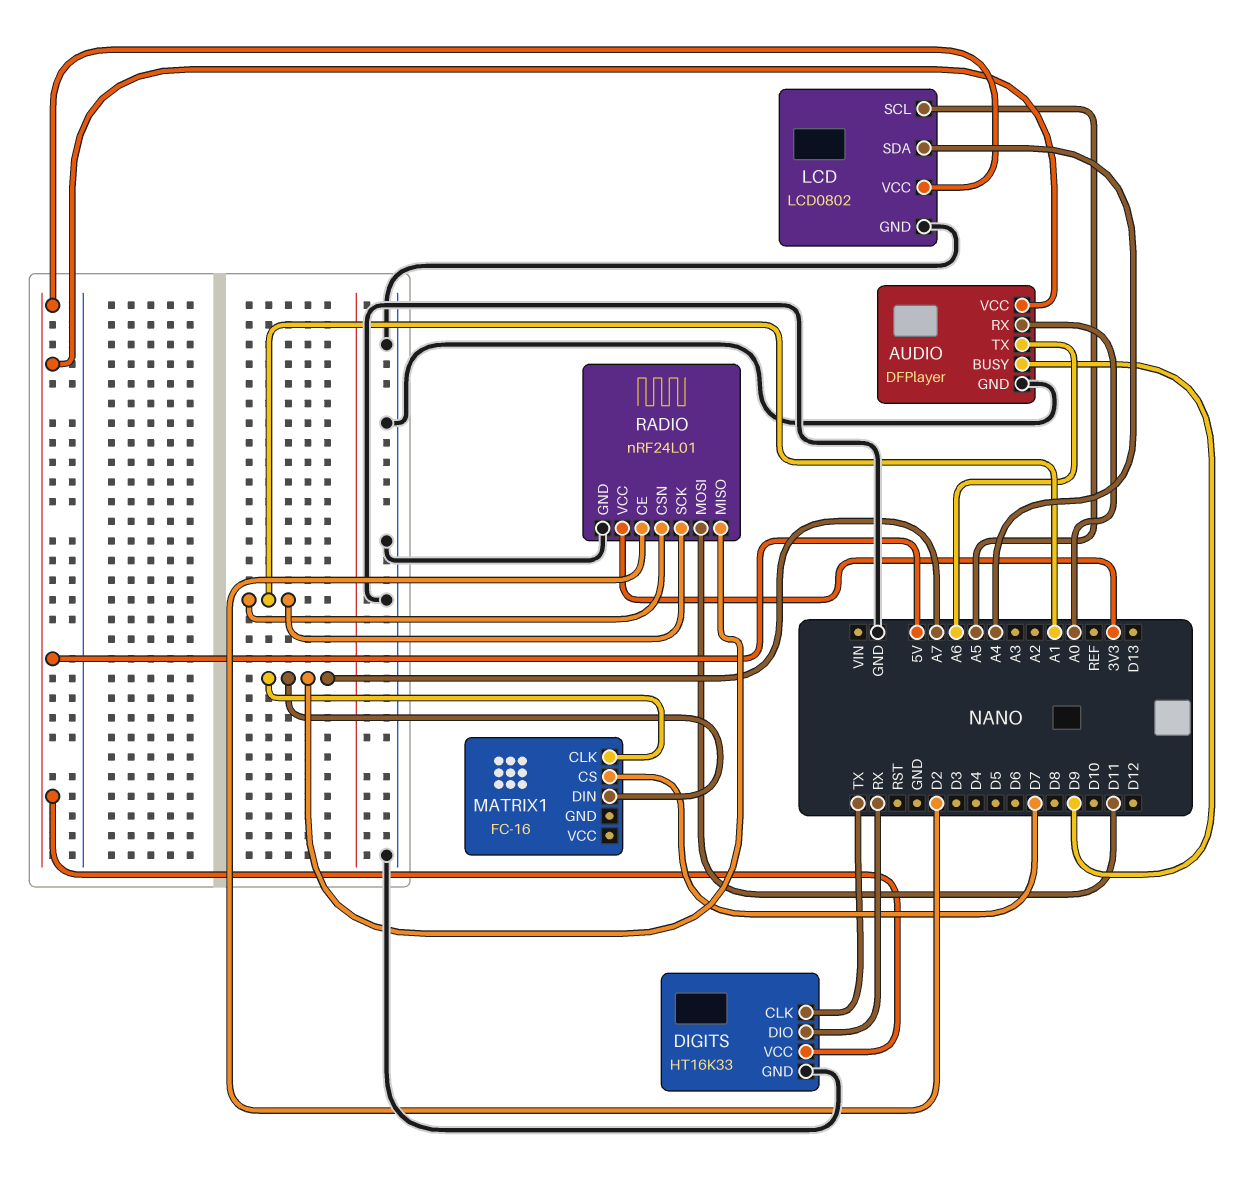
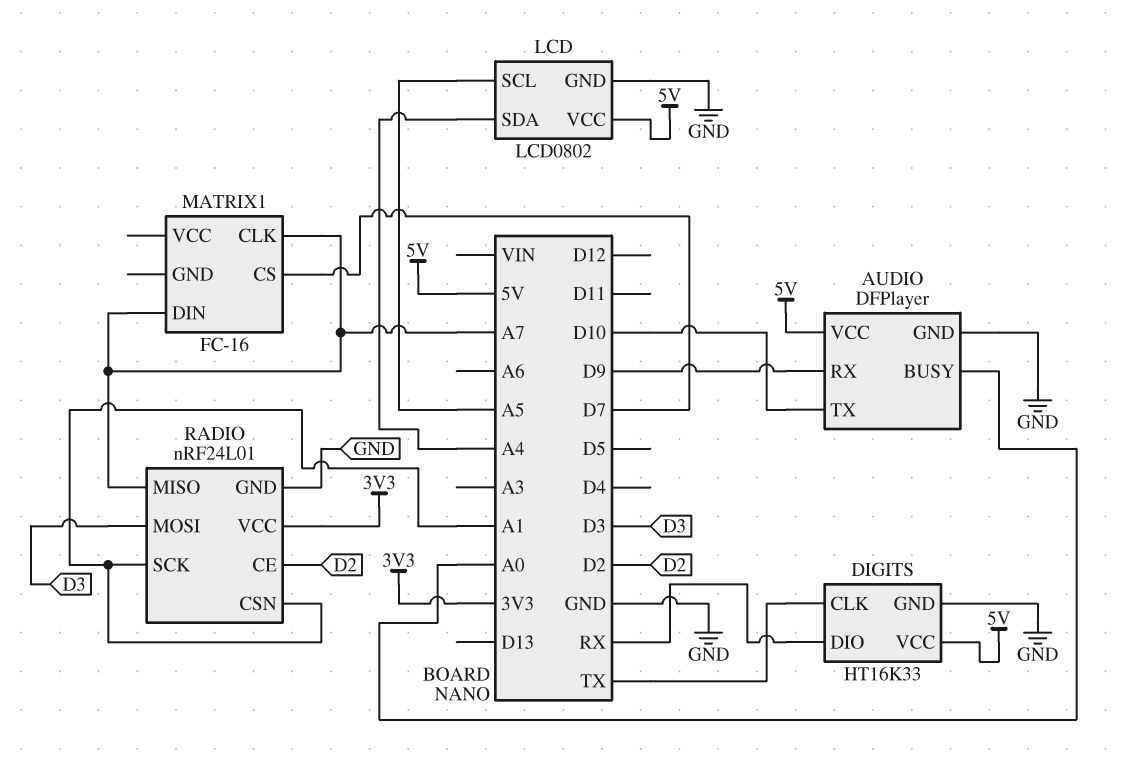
AUDIO pin BUSY: D9 -> A0
AUDIO pin RX: A0 -> D9
AUDIO pin TX: A6 -> D10
RADIO pin MOSI: D11 -> D3

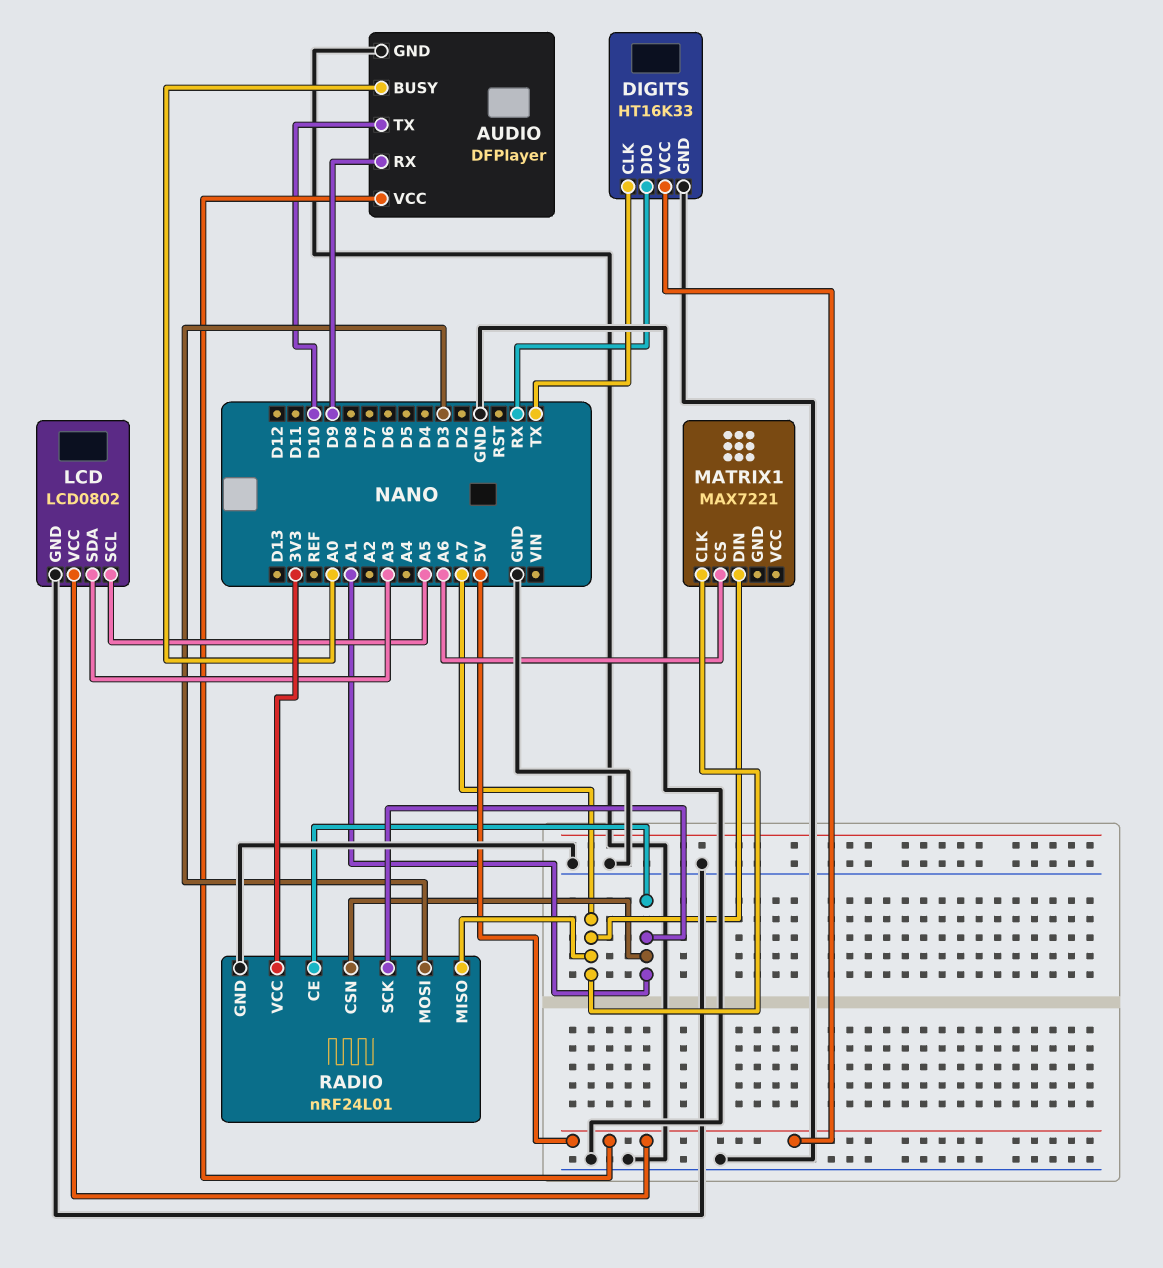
LCD pin SDA: A4 -> A3
MATRIX1: FC-16 -> MAX7221
MATRIX1 pin CS: D7 -> A6
RADIO pin CE: D2 -> A1

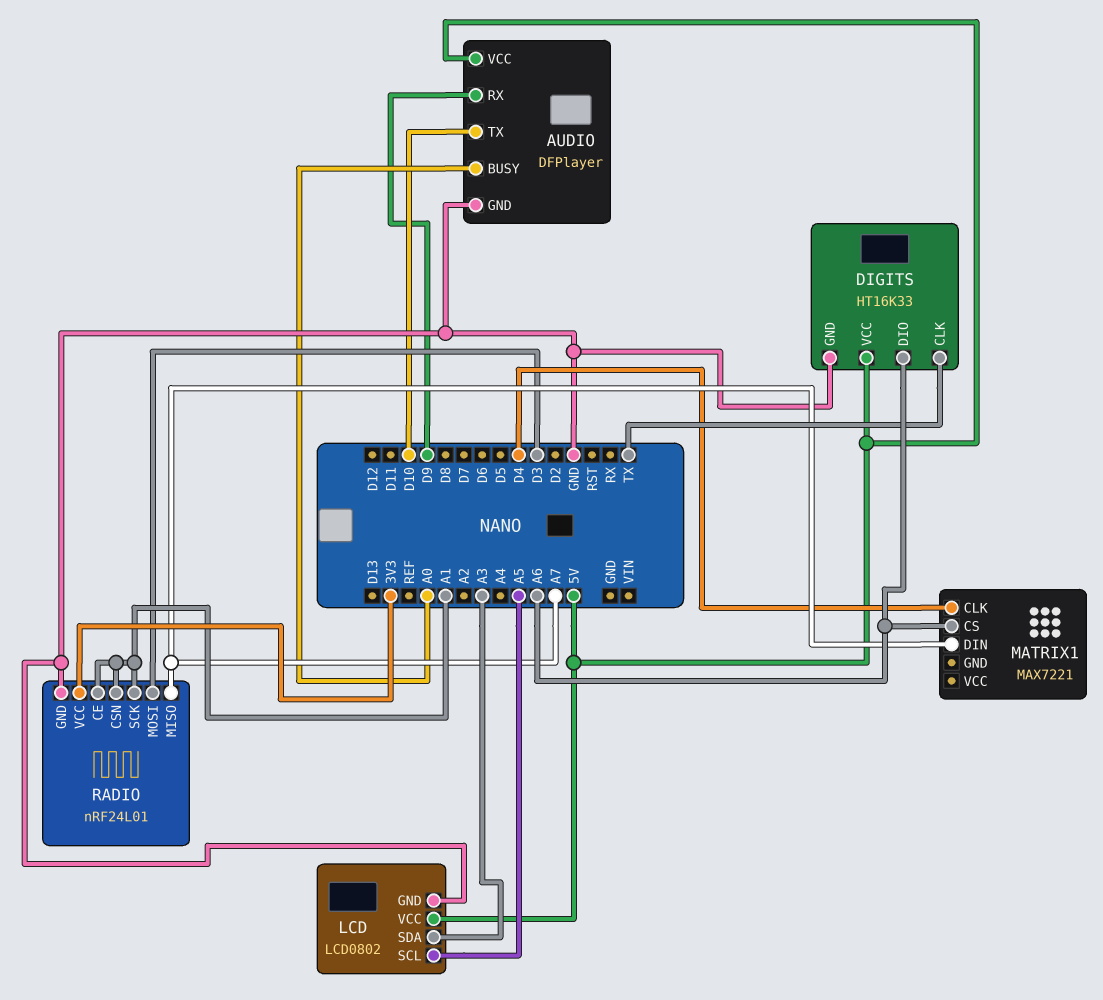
DIGITS pin DIO: RX -> A6
MATRIX1 pin CLK: A7 -> D4

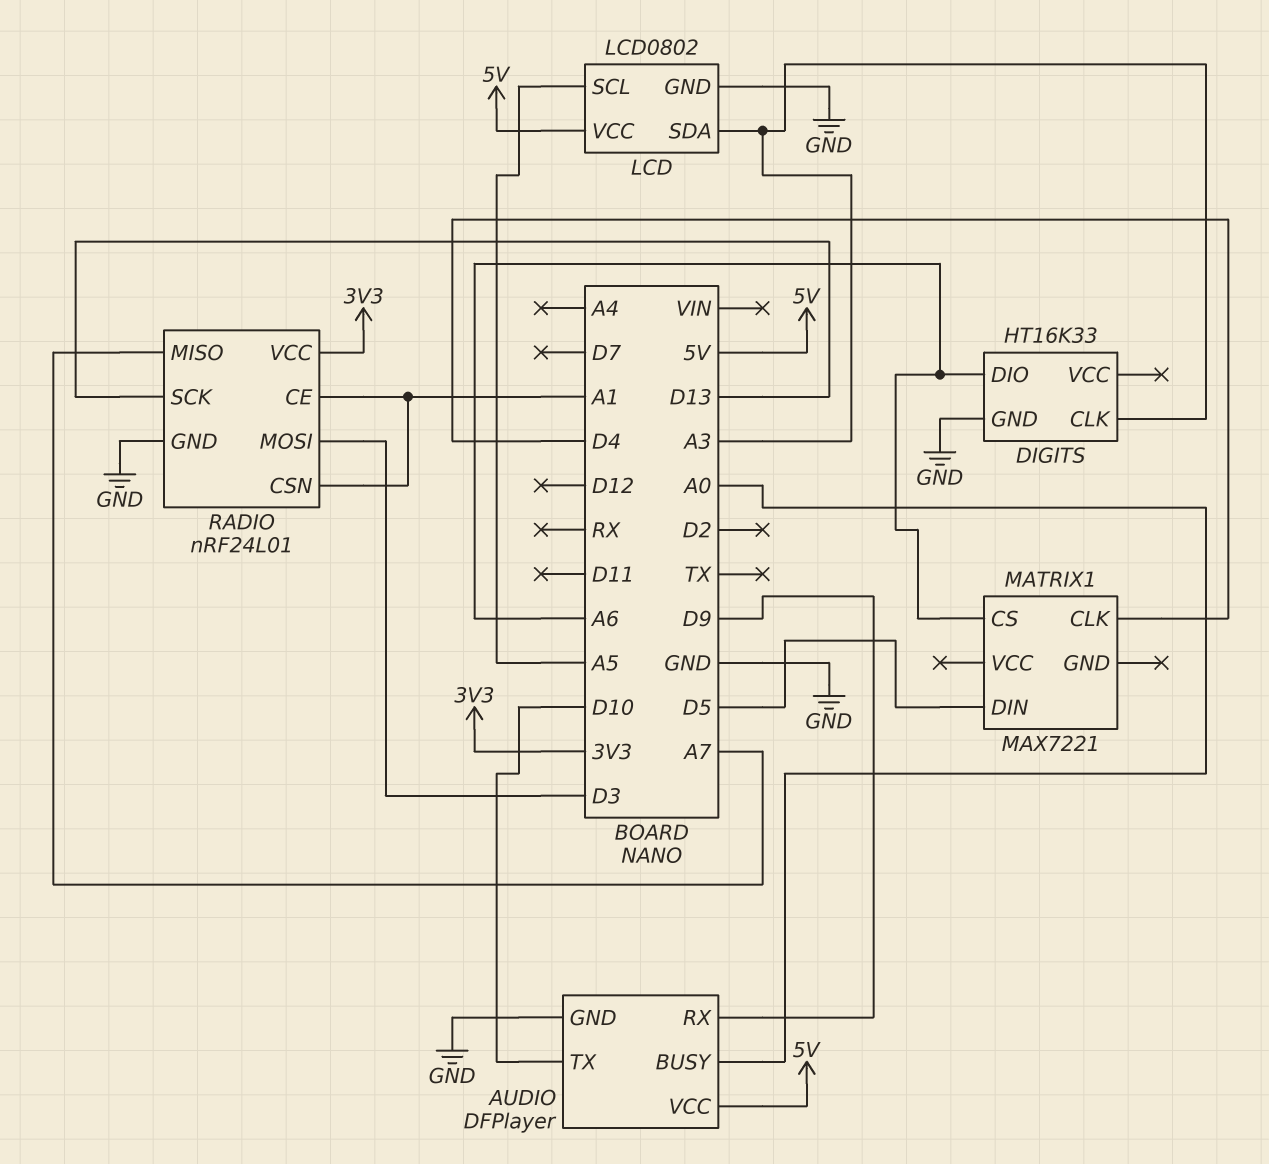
DIGITS pin CLK: TX -> A3
DIGITS pin VCC: 5V -> none
MATRIX1 pin DIN: A7 -> D5
RADIO pin SCK: A1 -> D13

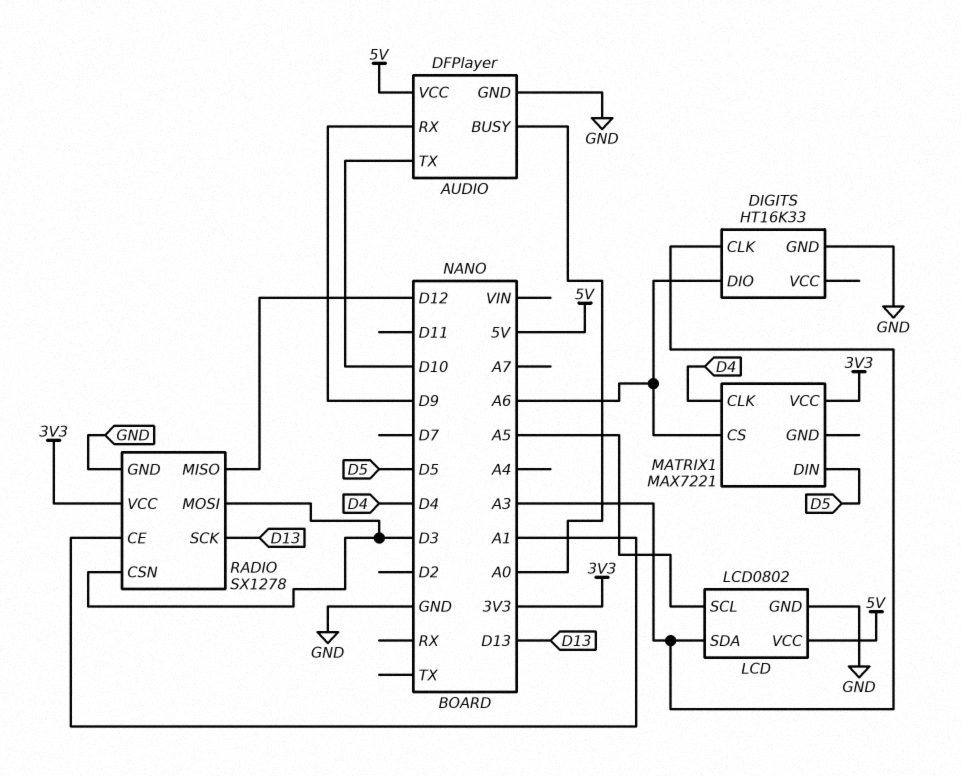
MATRIX1 pin VCC: none -> 3V3
RADIO: nRF24L01 -> SX1278
RADIO pin CSN: A1 -> D3
RADIO pin MISO: A7 -> D12

